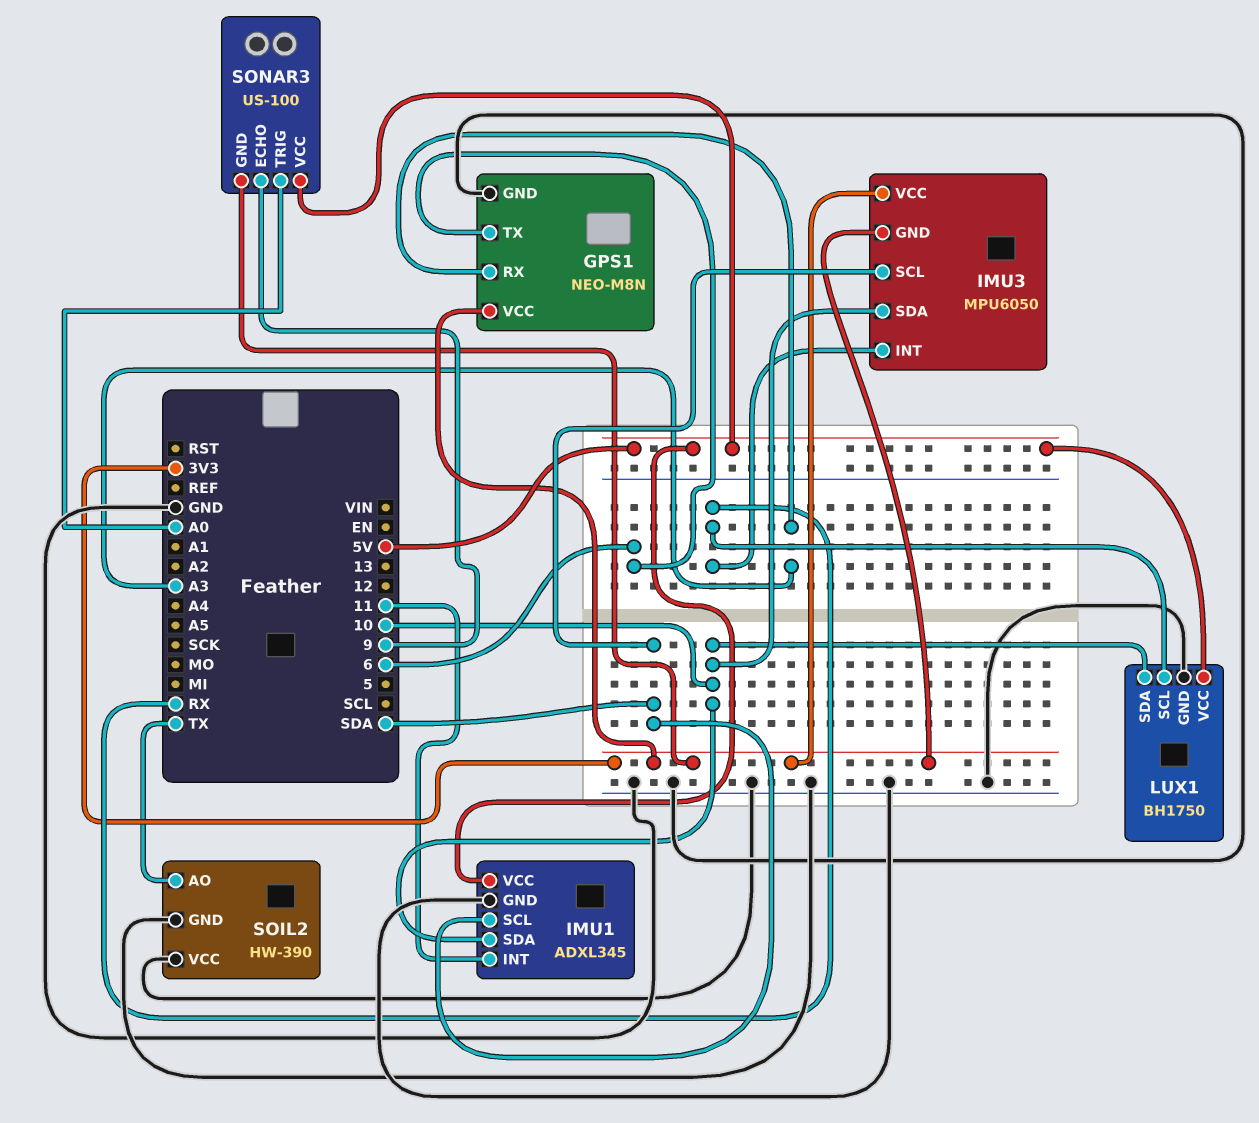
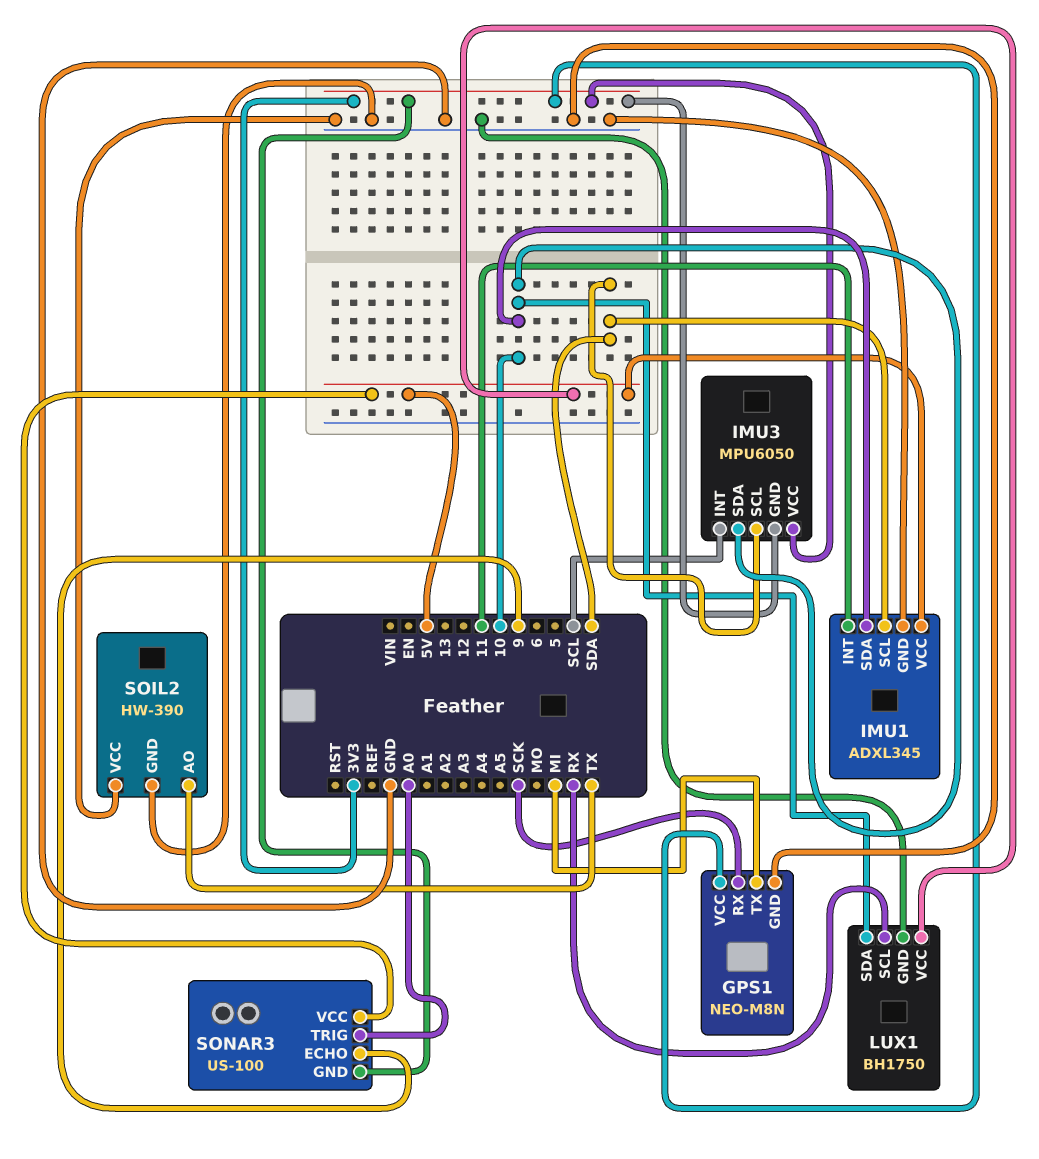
GPS1 pin RX: A3 -> SCK
GPS1 pin TX: 6 -> MI
IMU3 pin INT: RX -> SCL

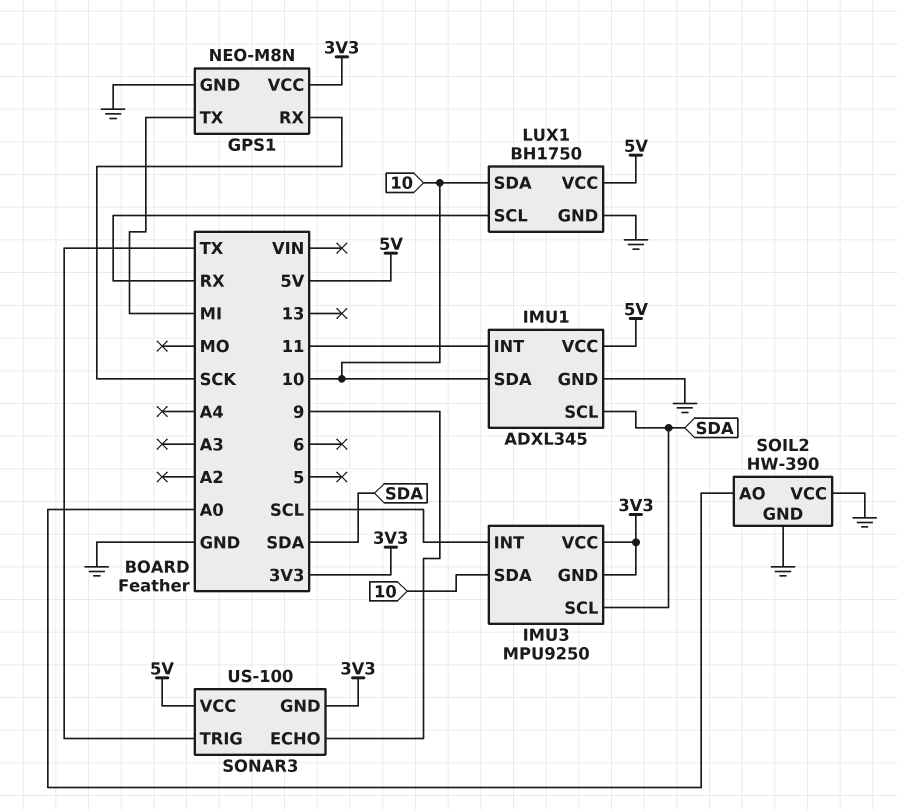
IMU3: MPU6050 -> MPU9250
SOIL2 pin AO: TX -> A0
SONAR3 pin TRIG: A0 -> TX

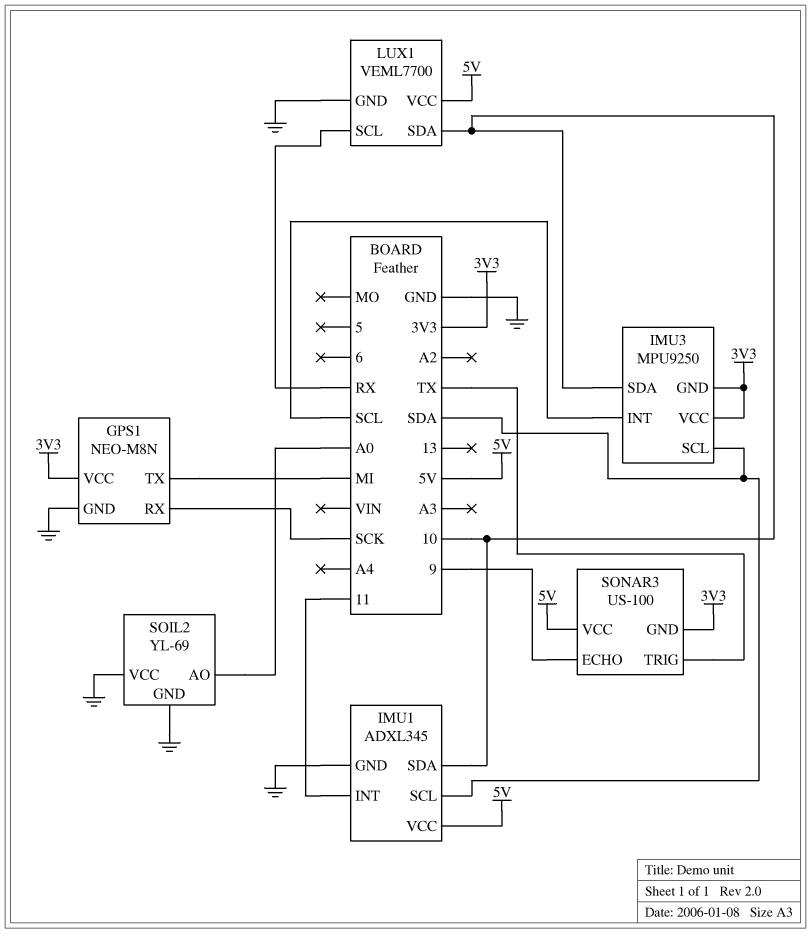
LUX1: BH1750 -> VEML7700
SOIL2: HW-390 -> YL-69

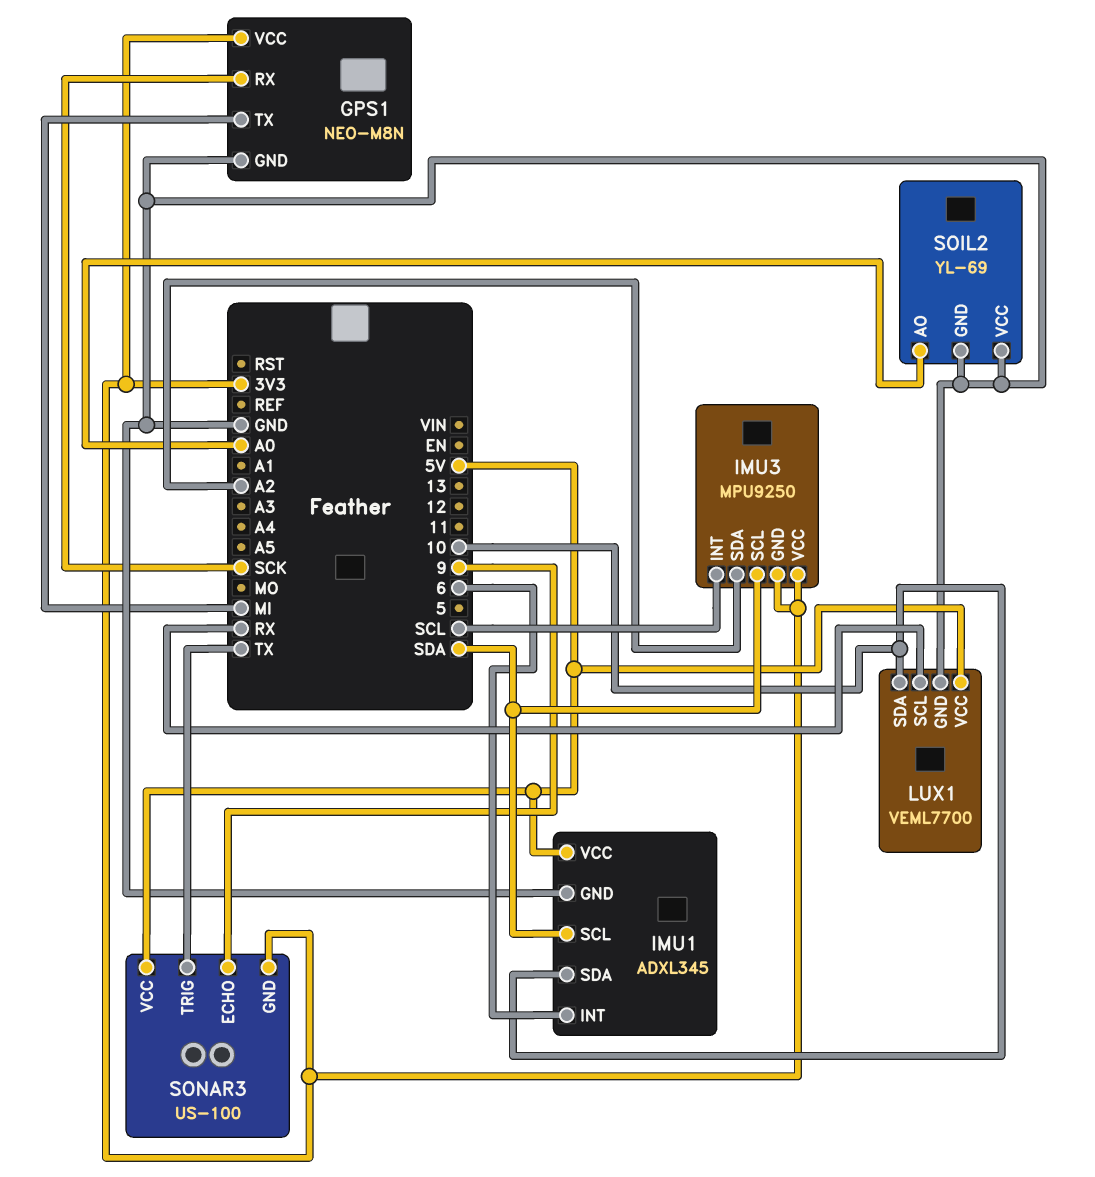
IMU1 pin INT: 11 -> 6
IMU3 pin SDA: 10 -> A2

